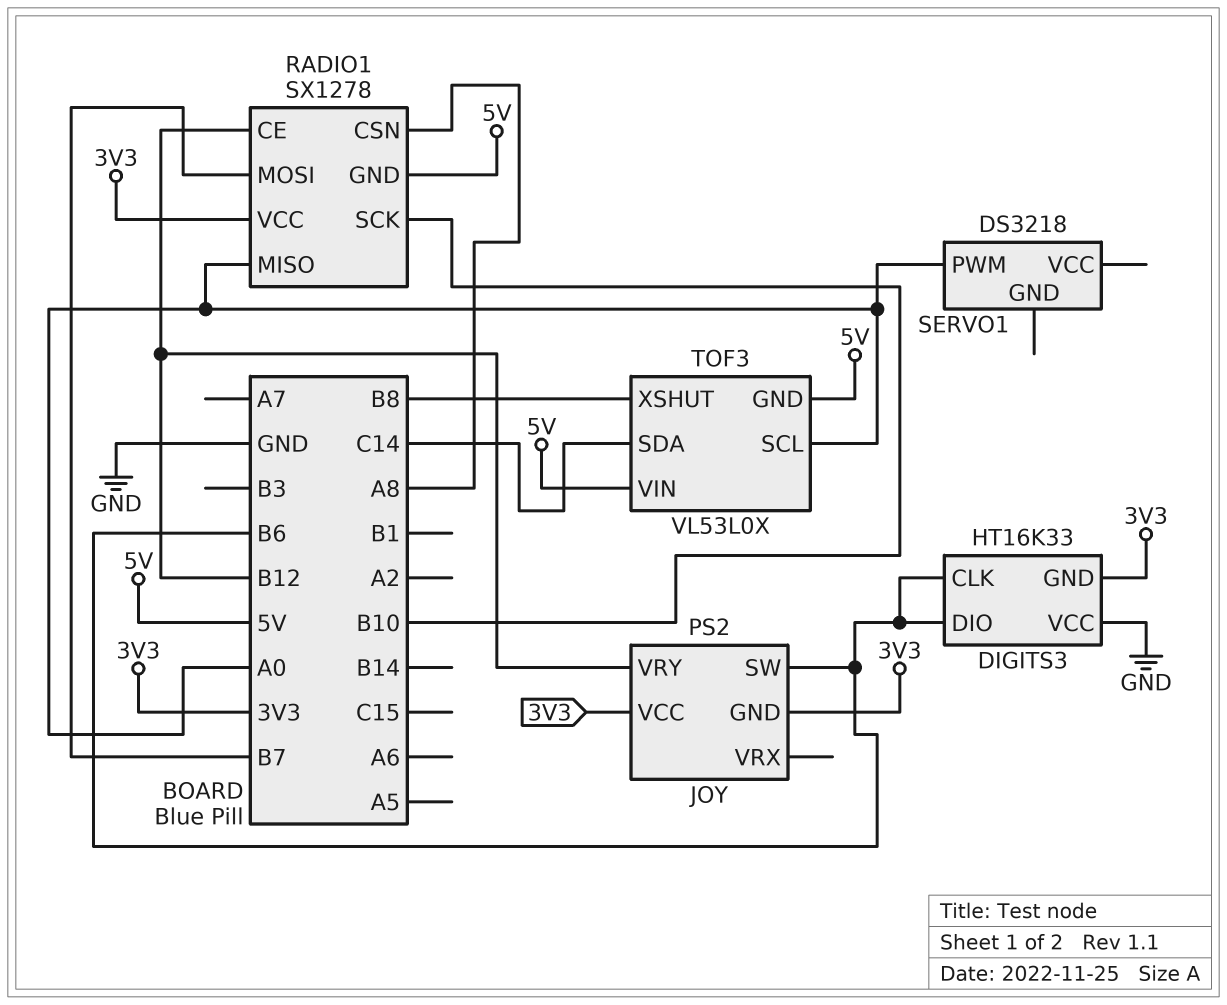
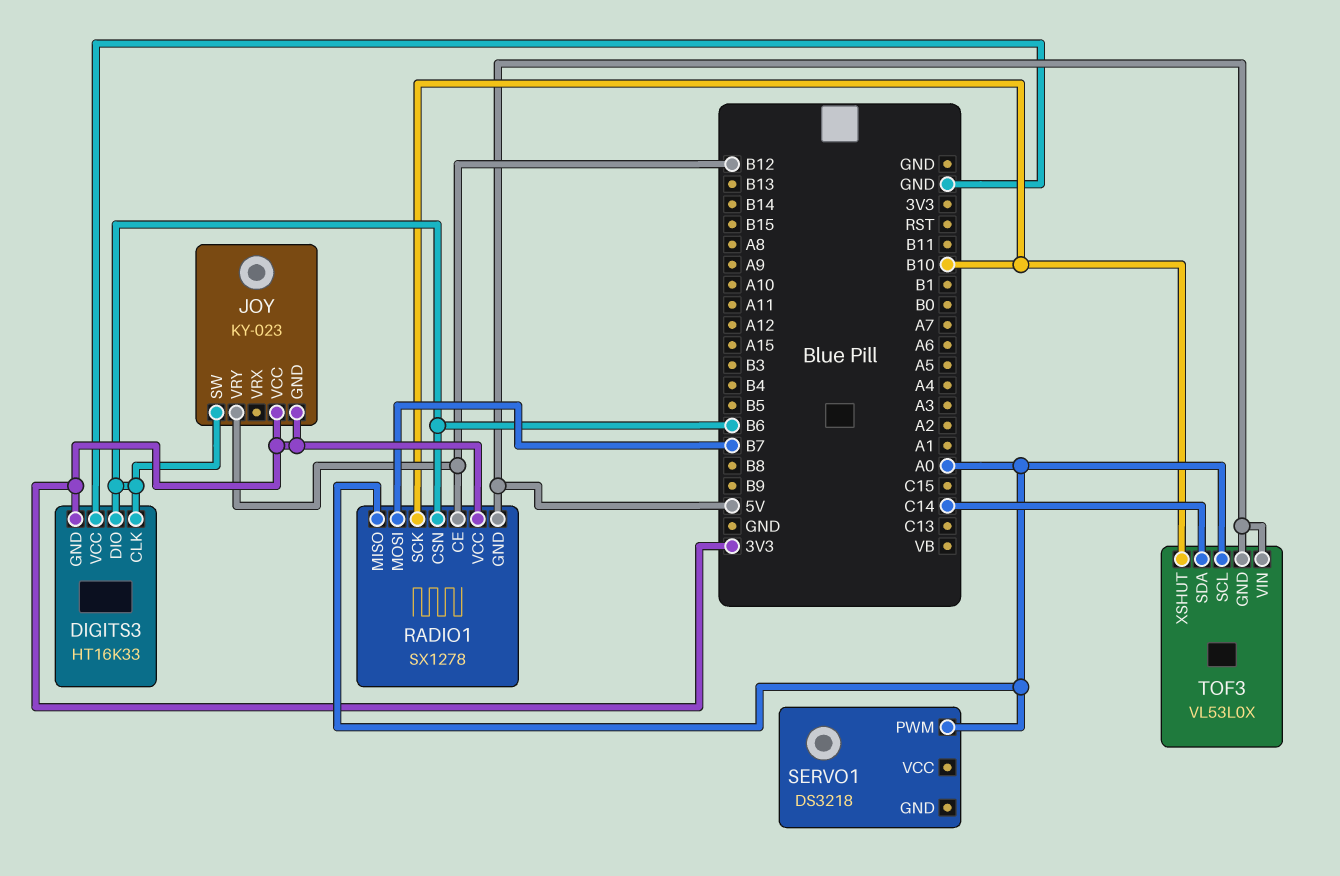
JOY: PS2 -> KY-023
RADIO1 pin CSN: A8 -> B6
TOF3 pin XSHUT: B8 -> B10

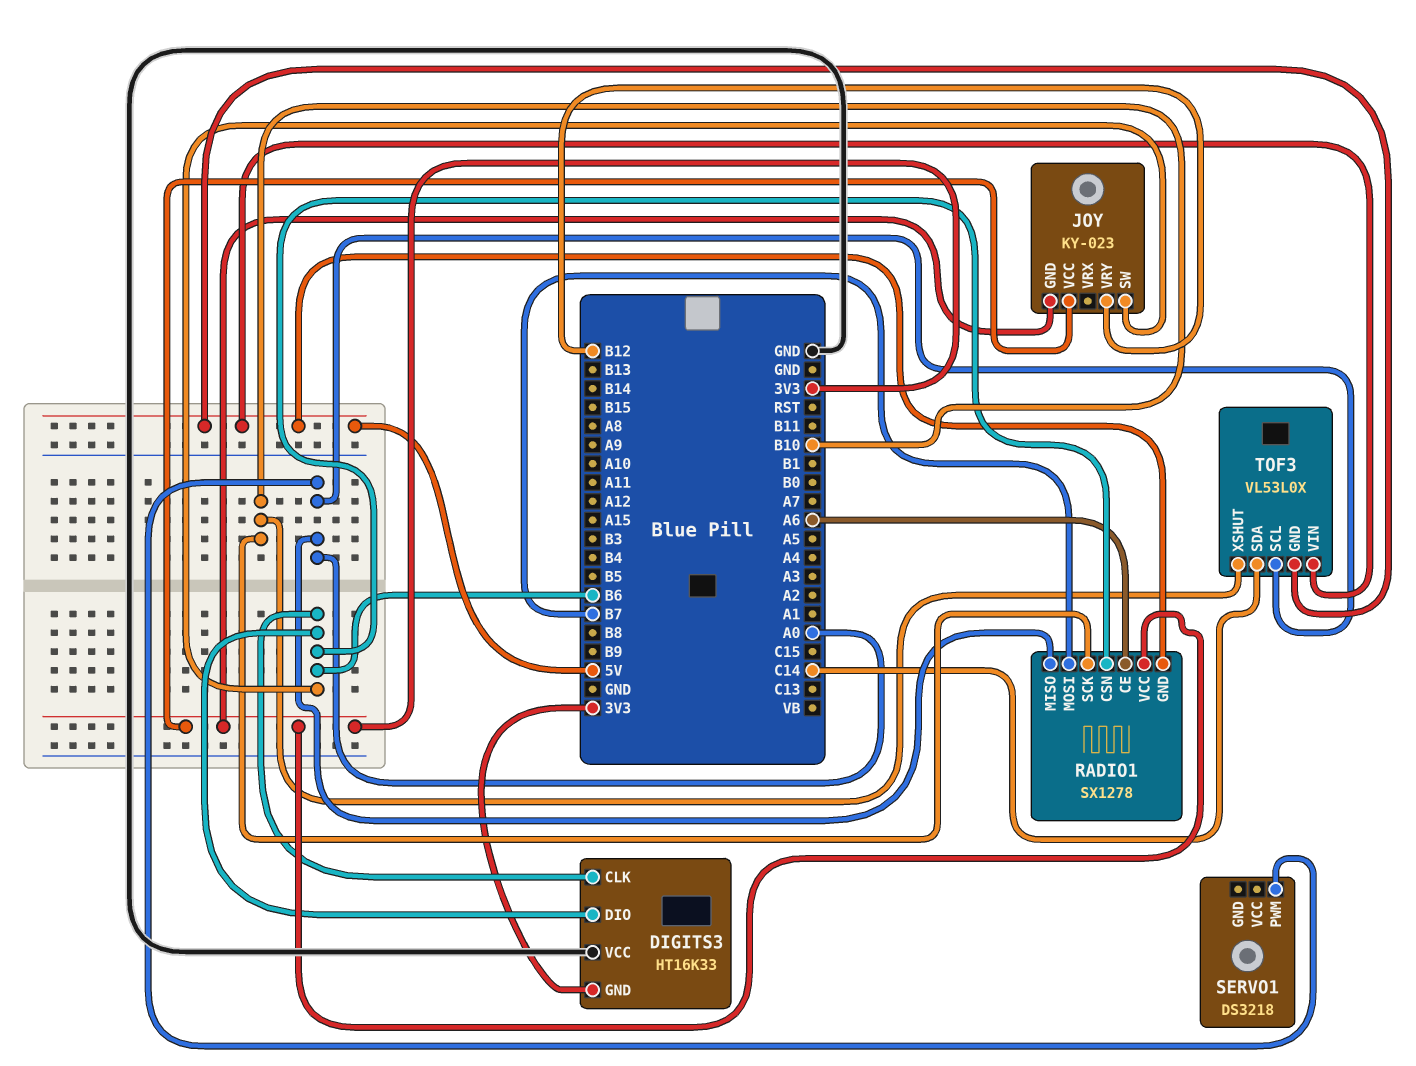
RADIO1 pin CE: B12 -> A6

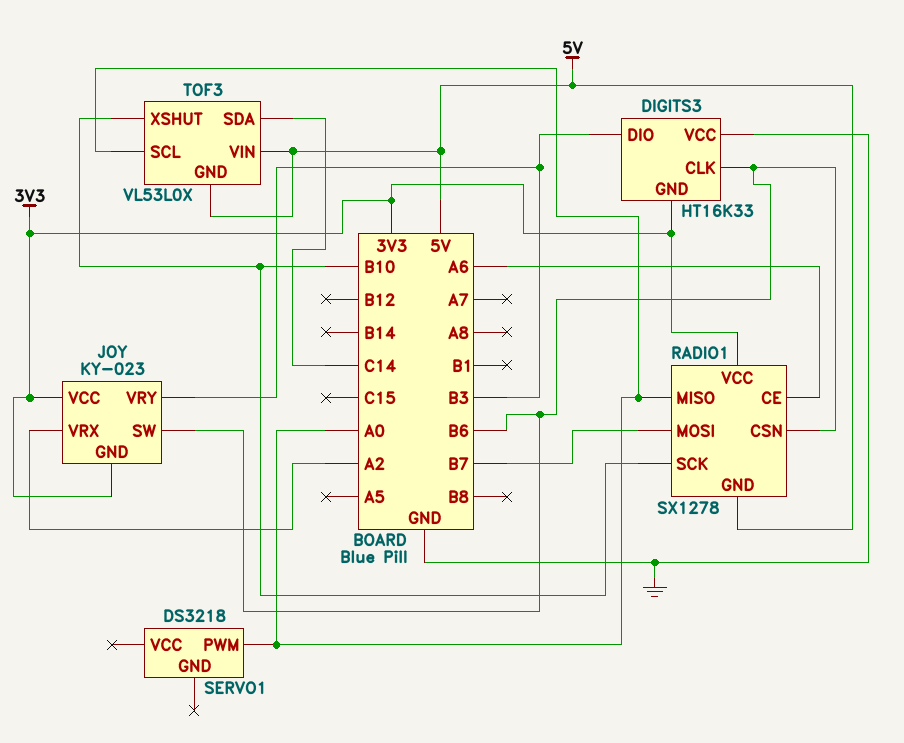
DIGITS3 pin DIO: B6 -> B3
JOY pin VRX: none -> A2
JOY pin VRY: B12 -> B3

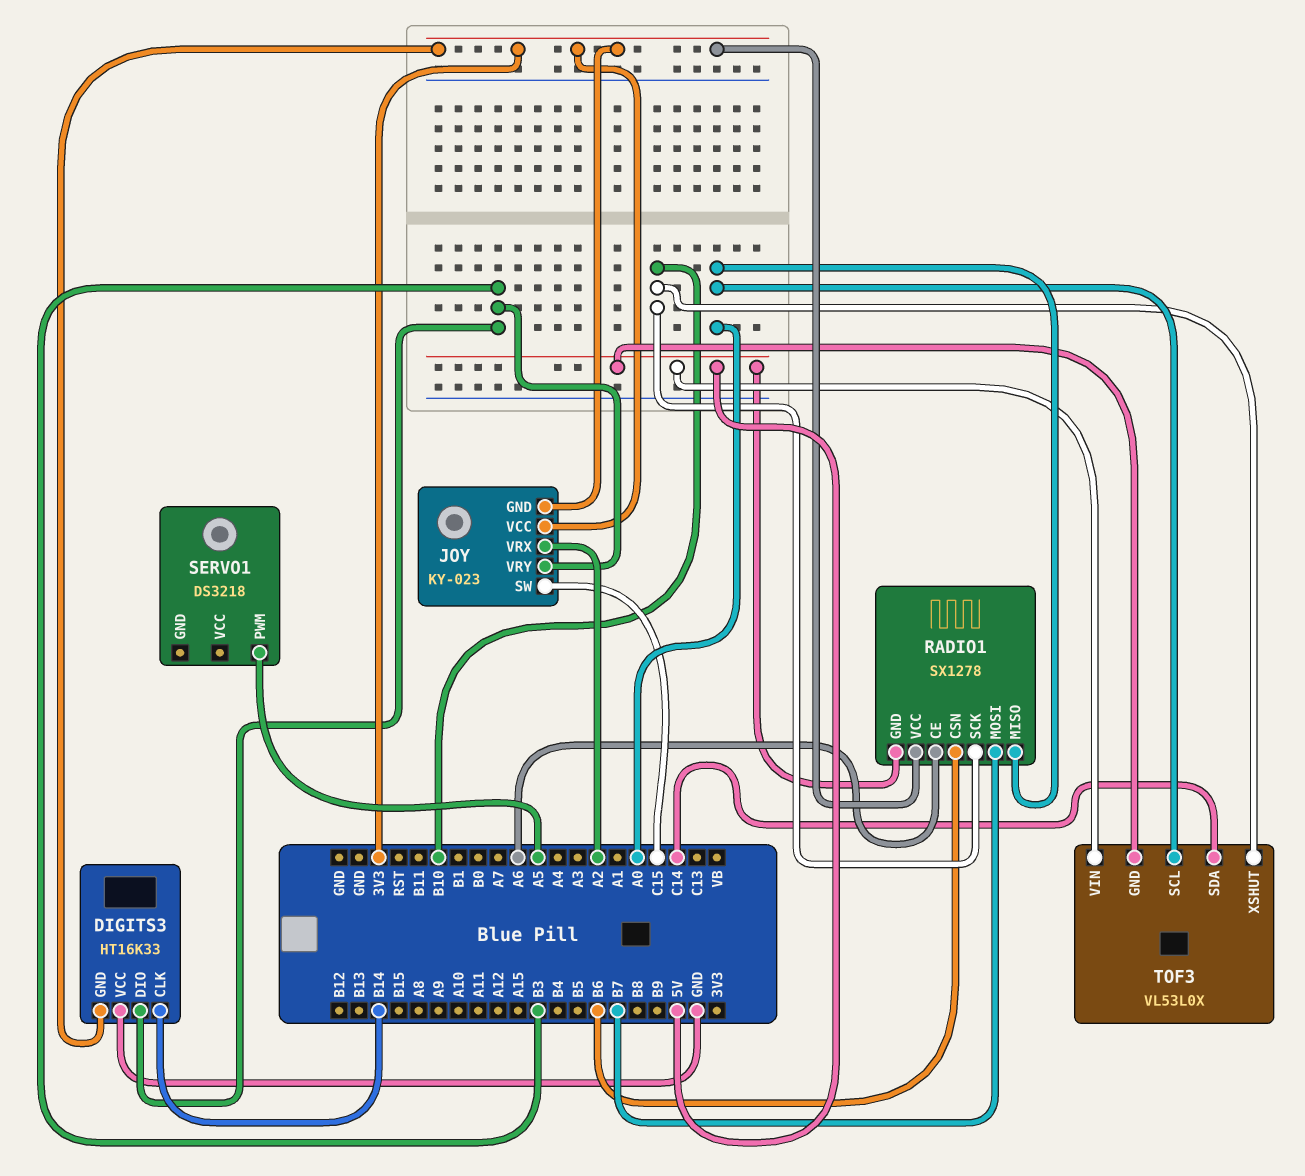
DIGITS3 pin CLK: B6 -> B14
JOY pin SW: B6 -> C15
SERVO1 pin PWM: A0 -> A5

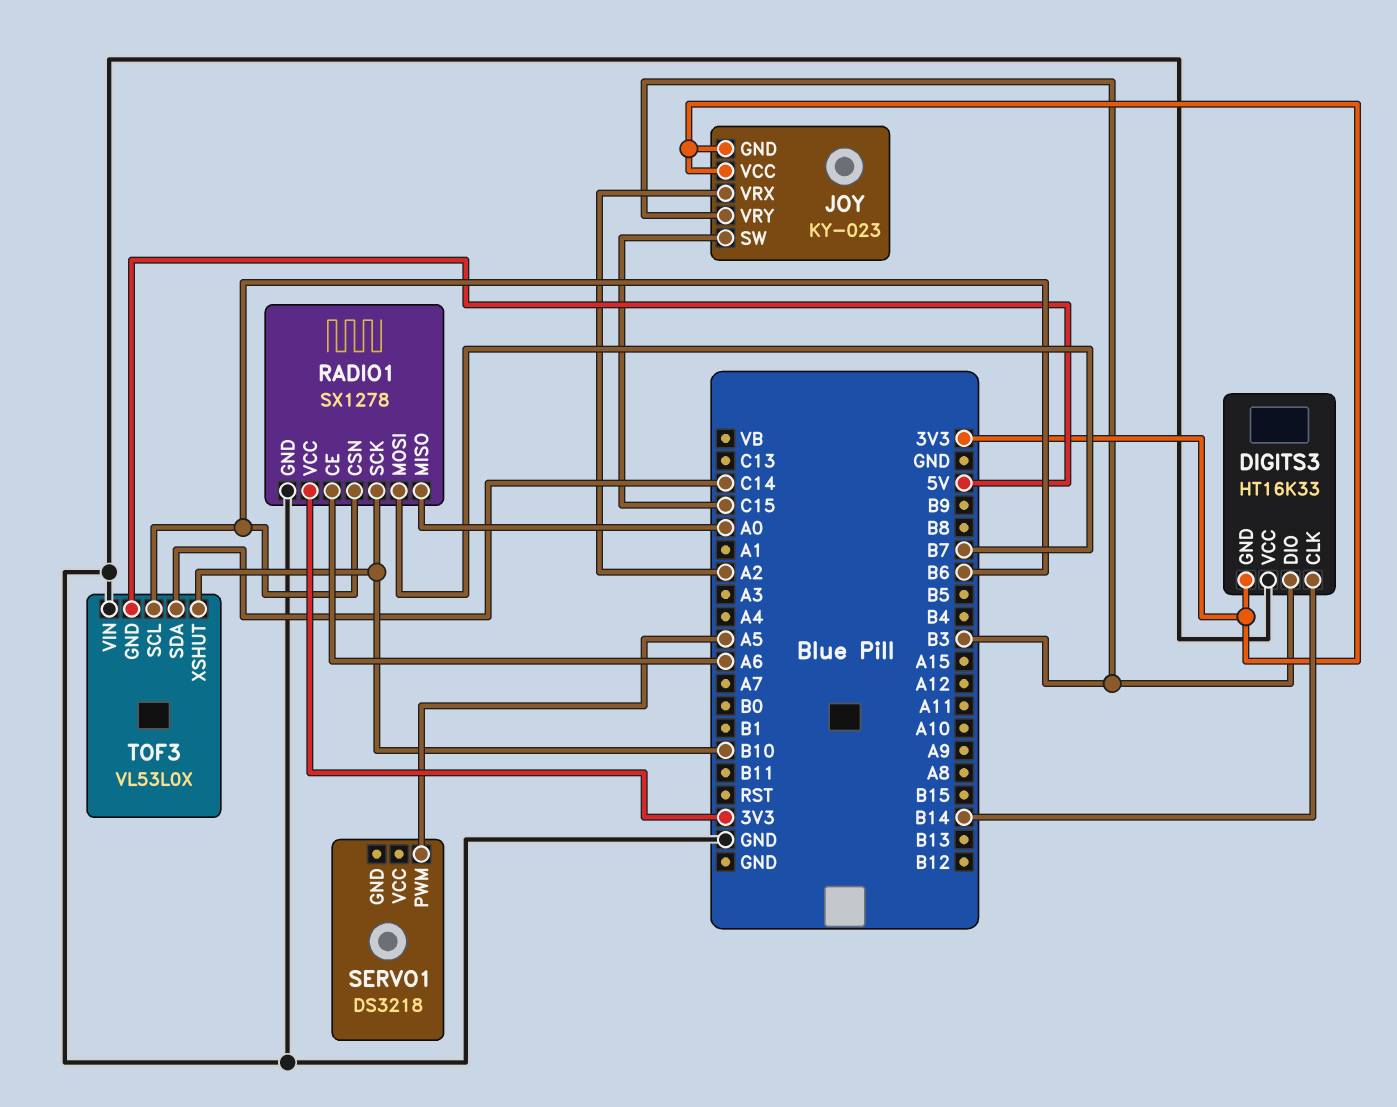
RADIO1 pin GND: 5V -> GND
TOF3 pin SCL: A0 -> B6
TOF3 pin VIN: 5V -> GND

